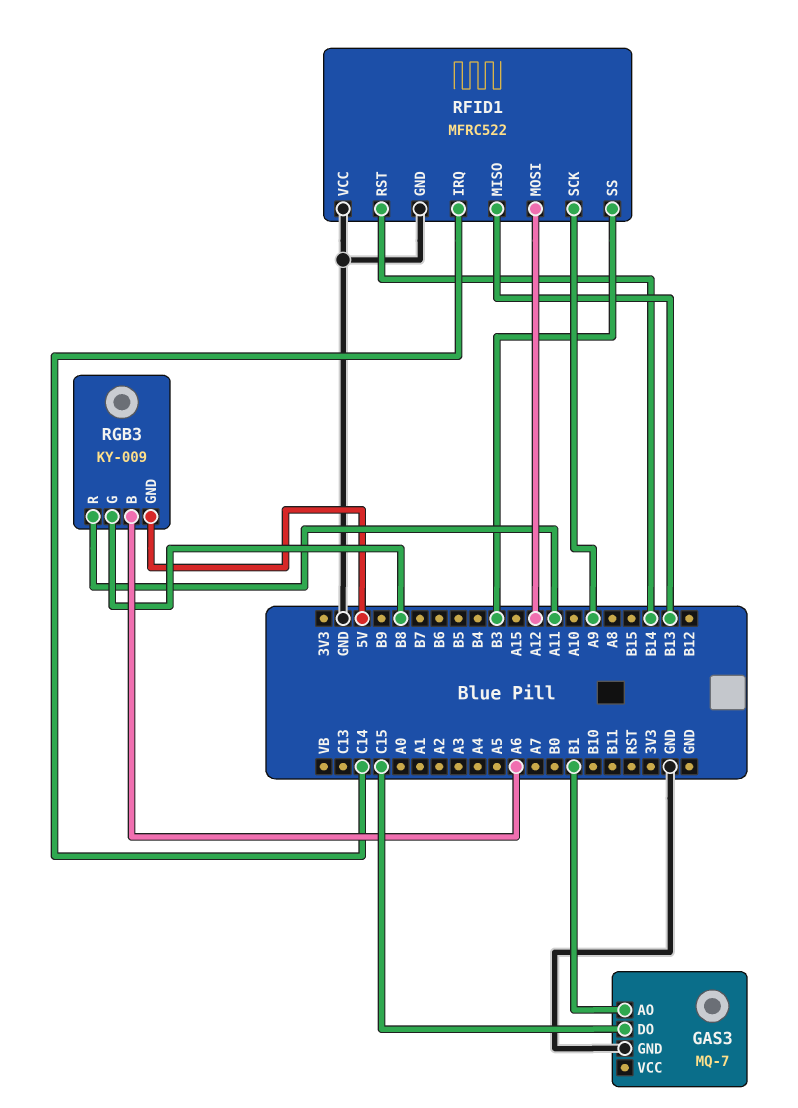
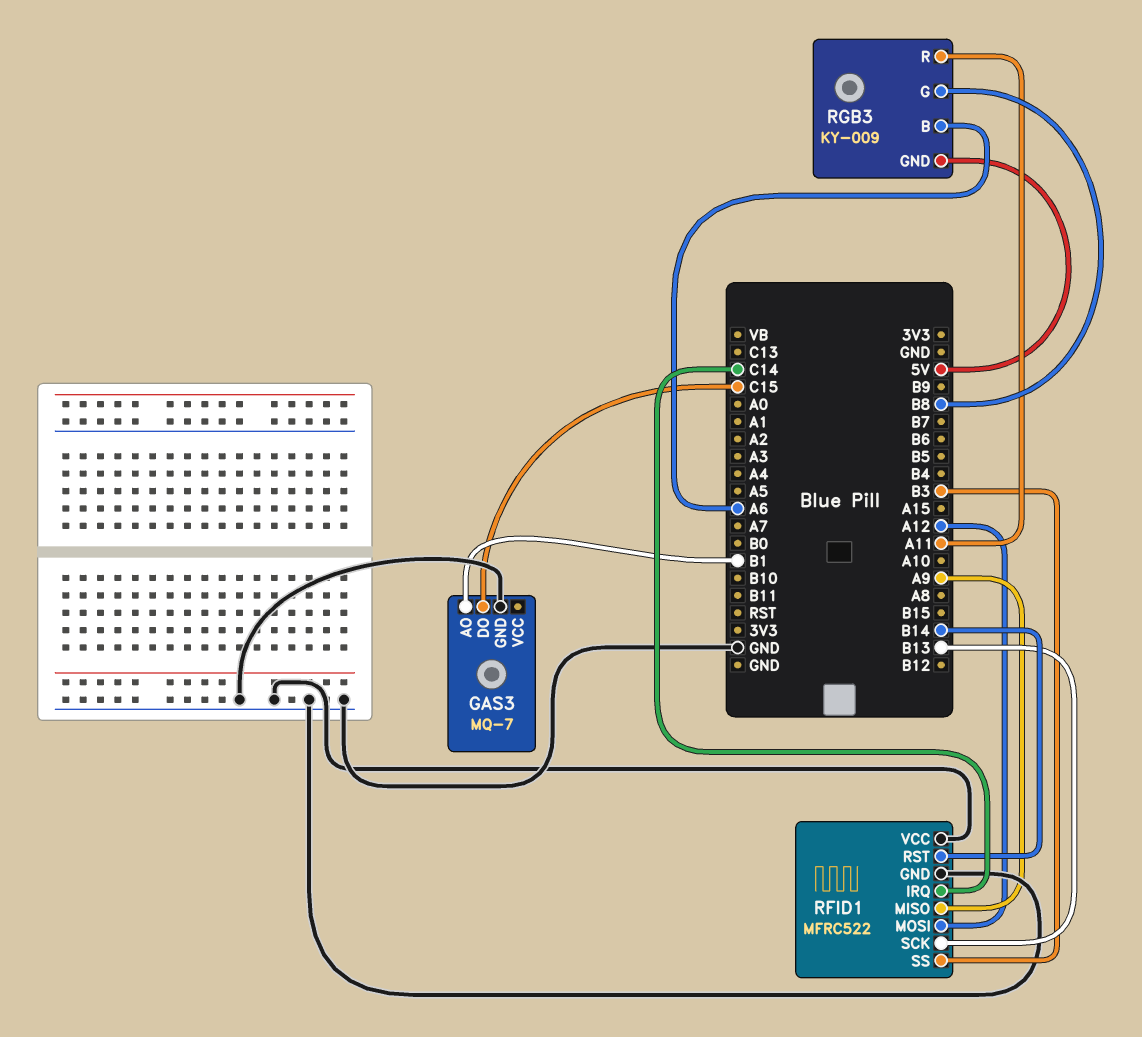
RFID1 pin MISO: B13 -> A9
RFID1 pin SCK: A9 -> B13

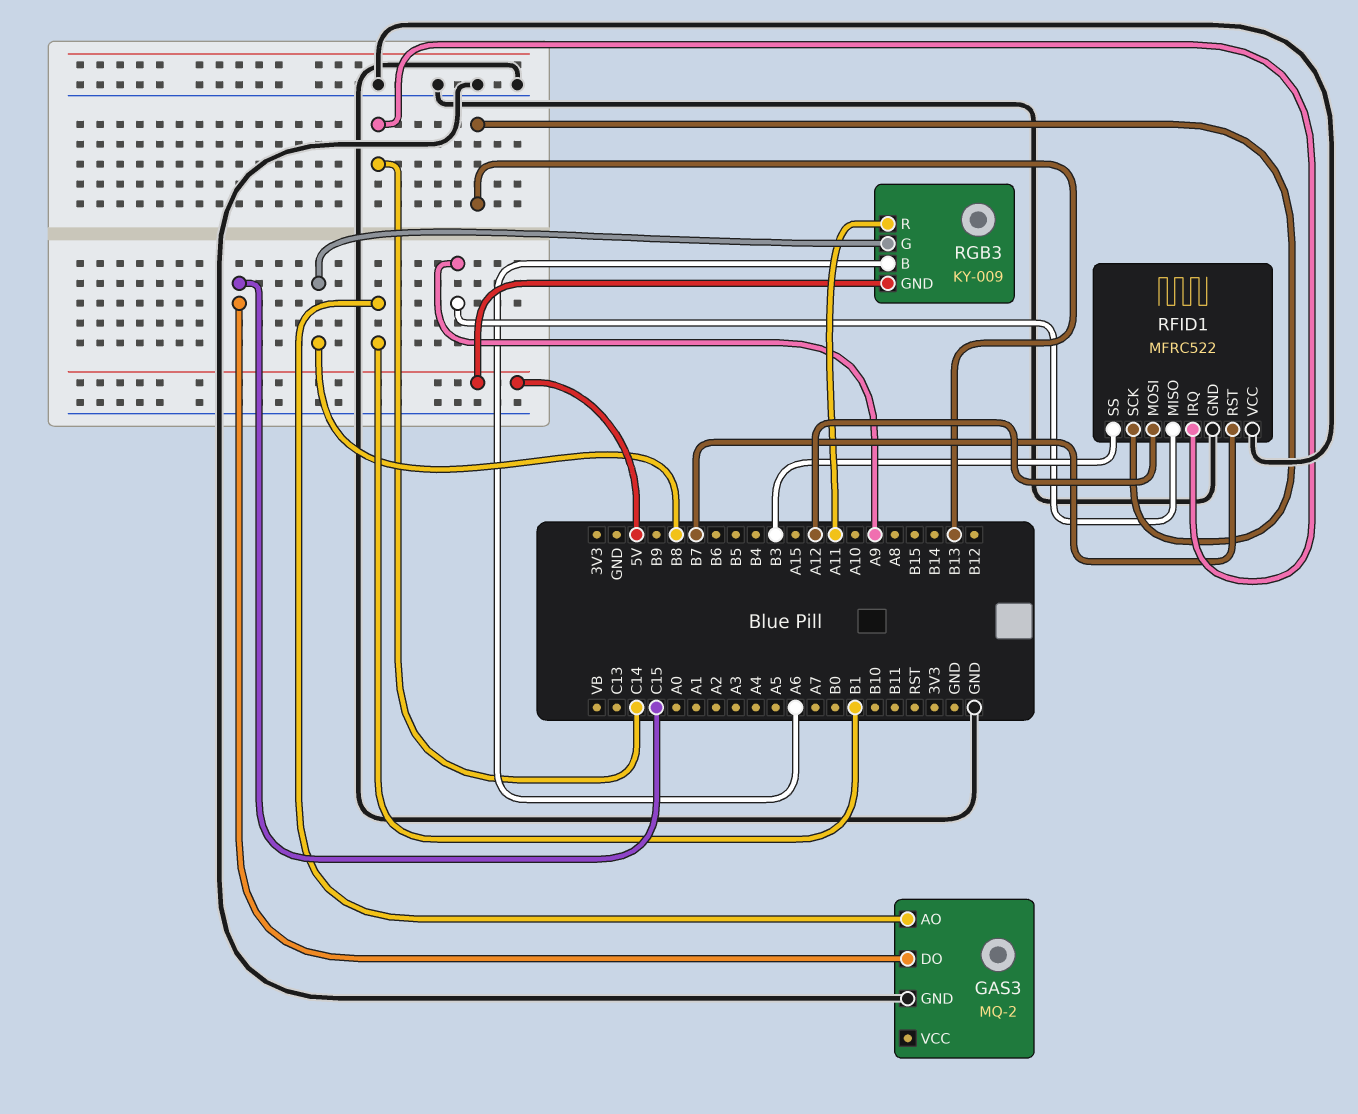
GAS3: MQ-7 -> MQ-2
RFID1 pin RST: B14 -> B7

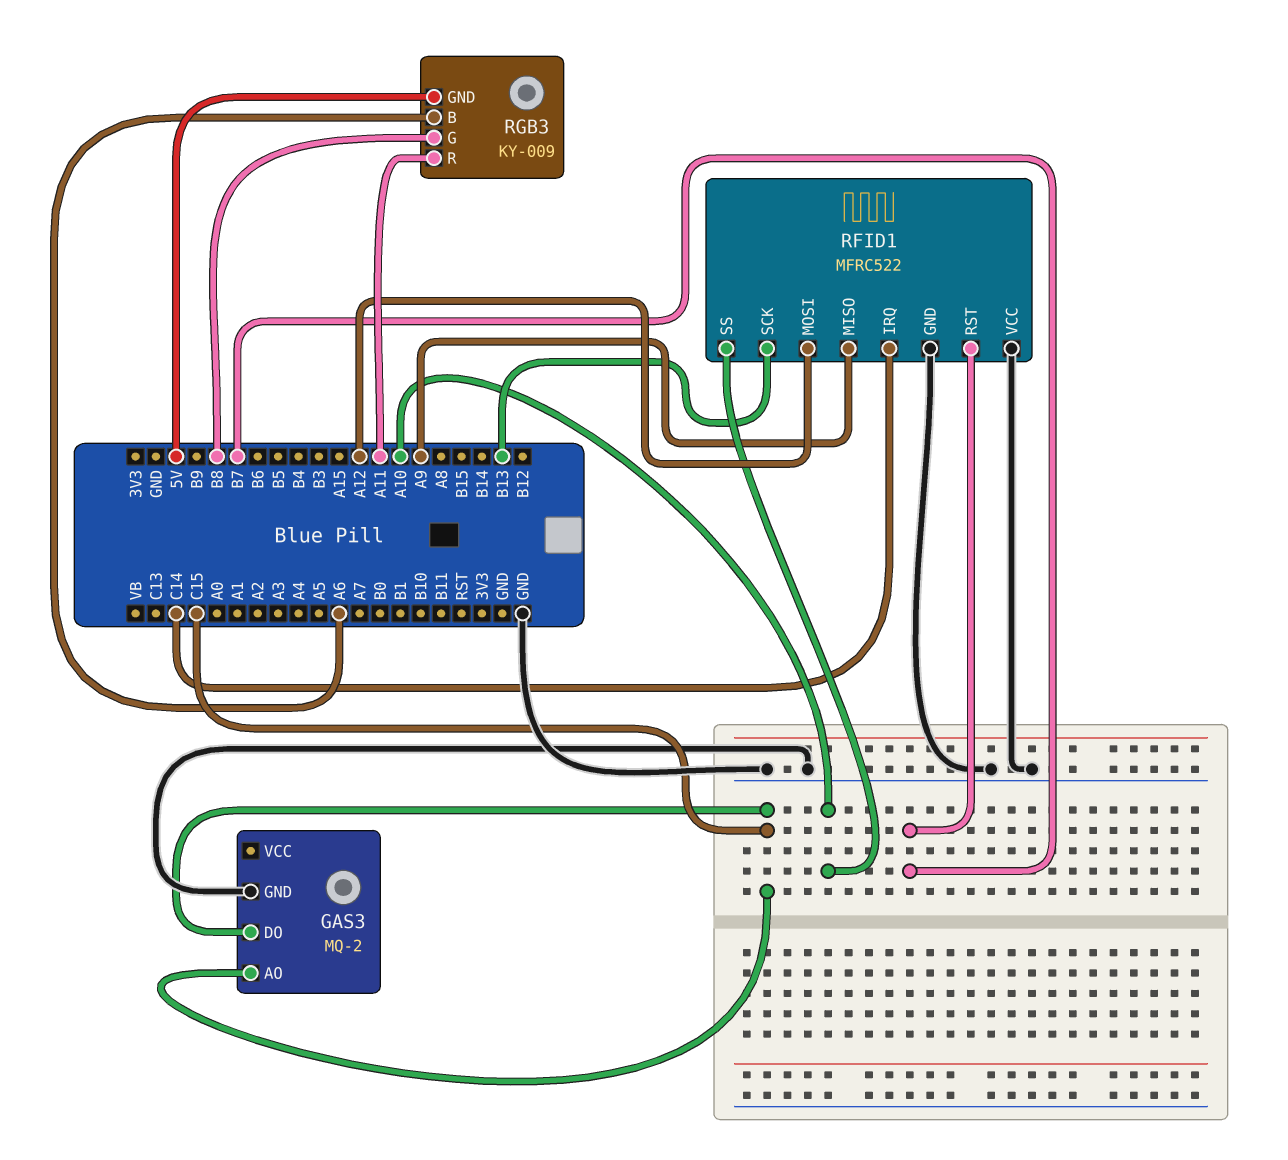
GAS3 pin AO: B1 -> C15
RFID1 pin SS: B3 -> A10

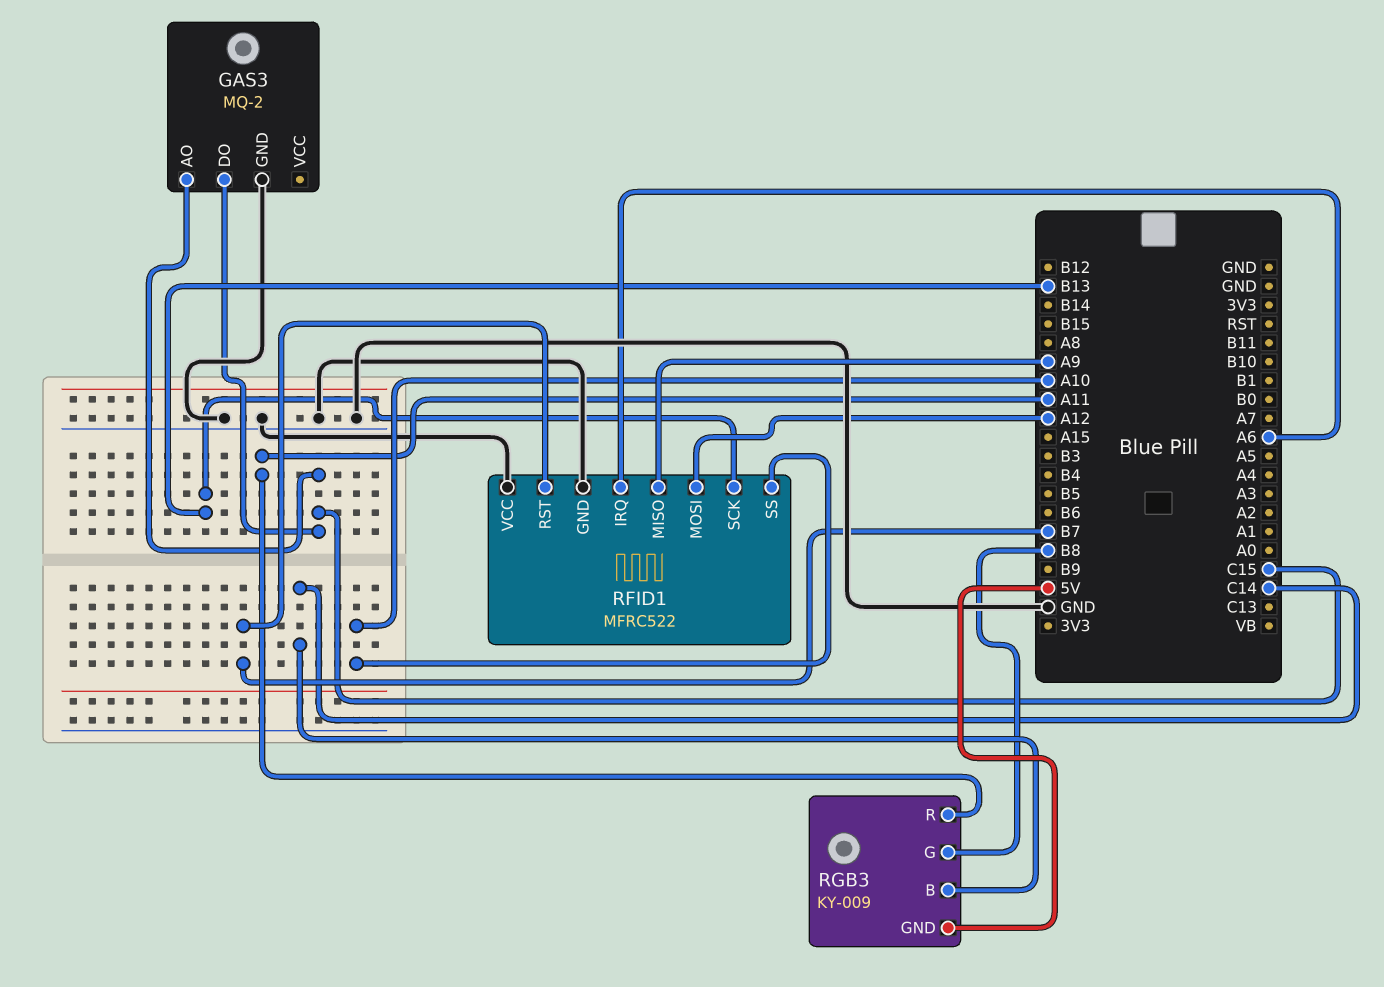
RFID1 pin IRQ: C14 -> A6
RGB3 pin B: A6 -> C14

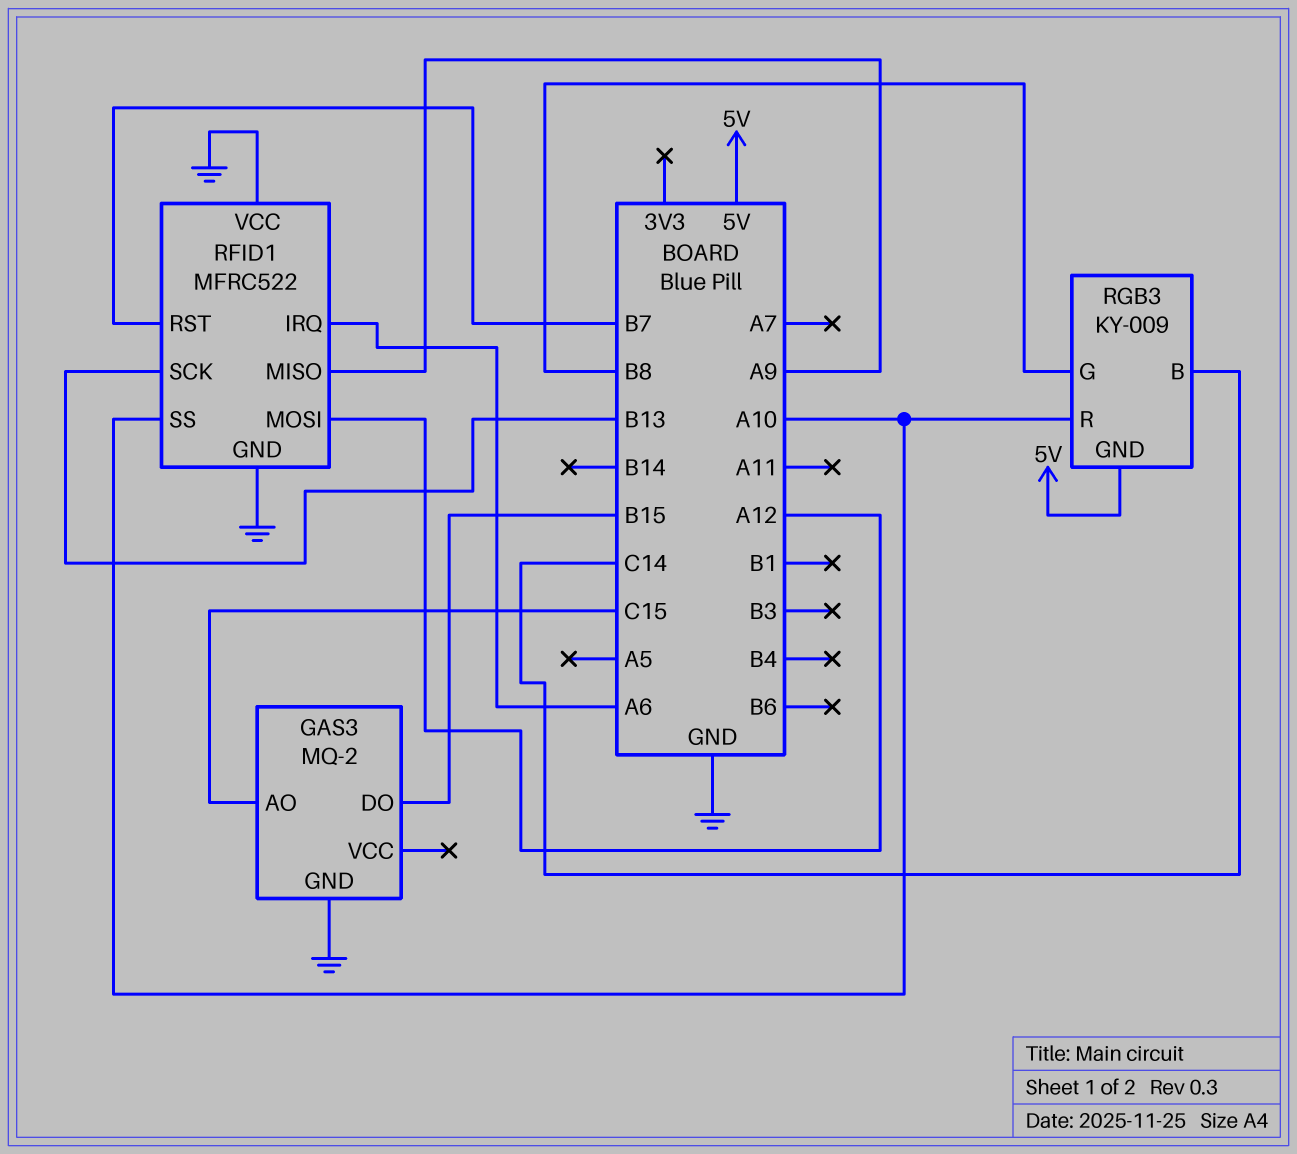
GAS3 pin DO: C15 -> B15
RGB3 pin R: A11 -> A10

